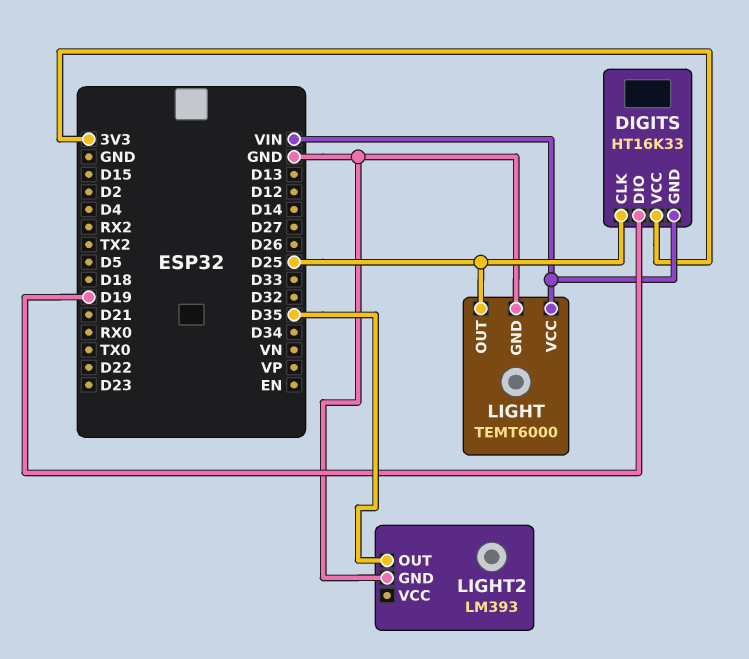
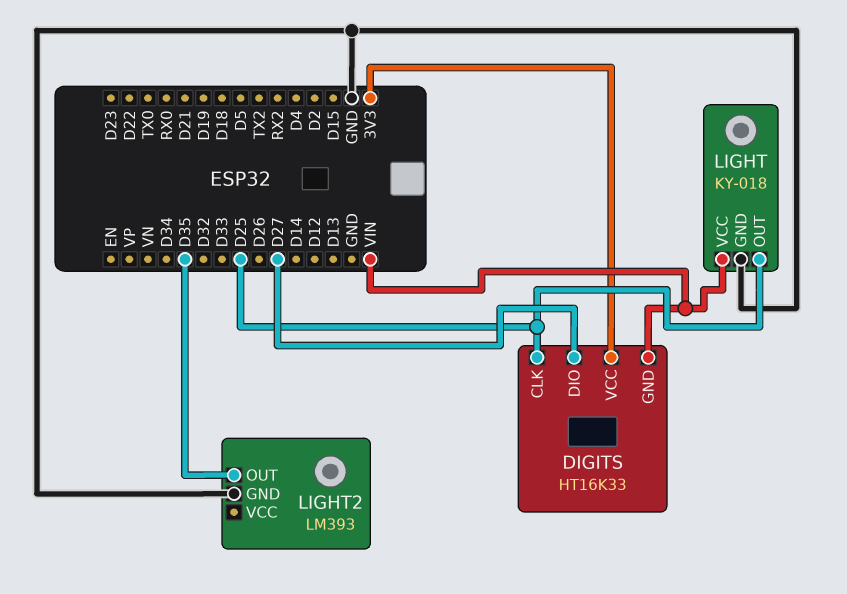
DIGITS pin DIO: D19 -> D27
LIGHT: TEMT6000 -> KY-018

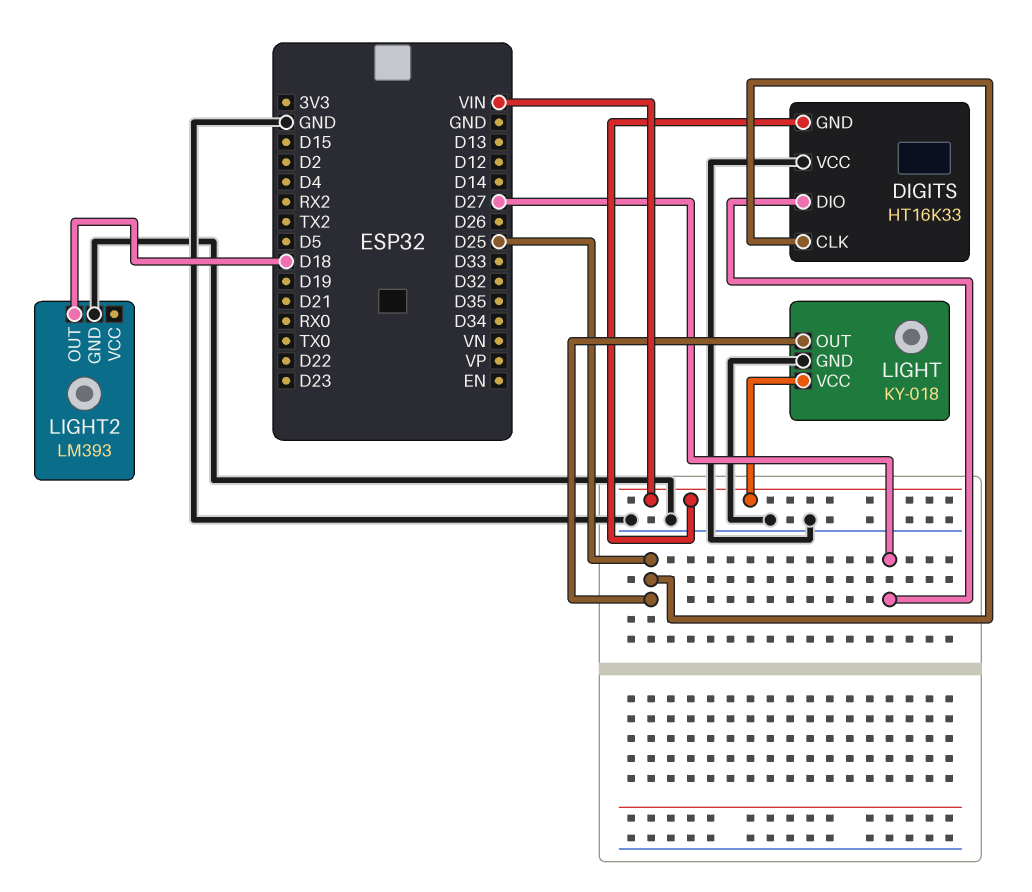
DIGITS pin VCC: 3V3 -> GND
LIGHT2 pin OUT: D35 -> D18

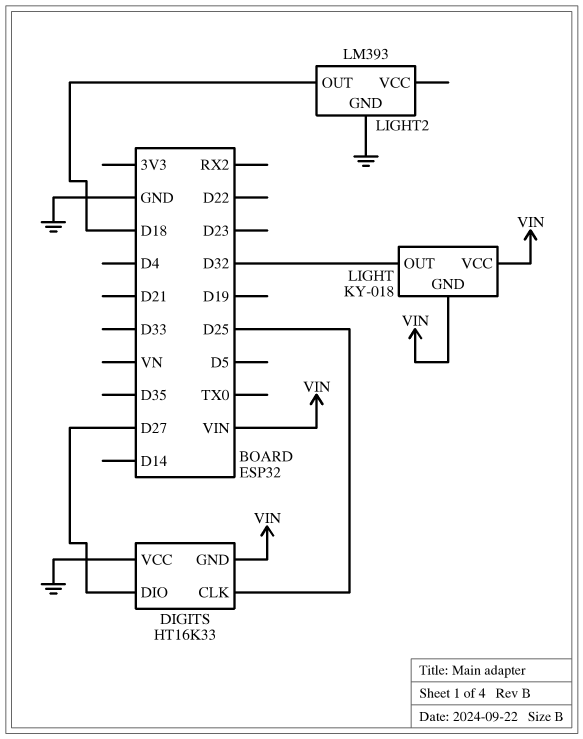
LIGHT pin GND: GND -> VIN
LIGHT pin OUT: D25 -> D32

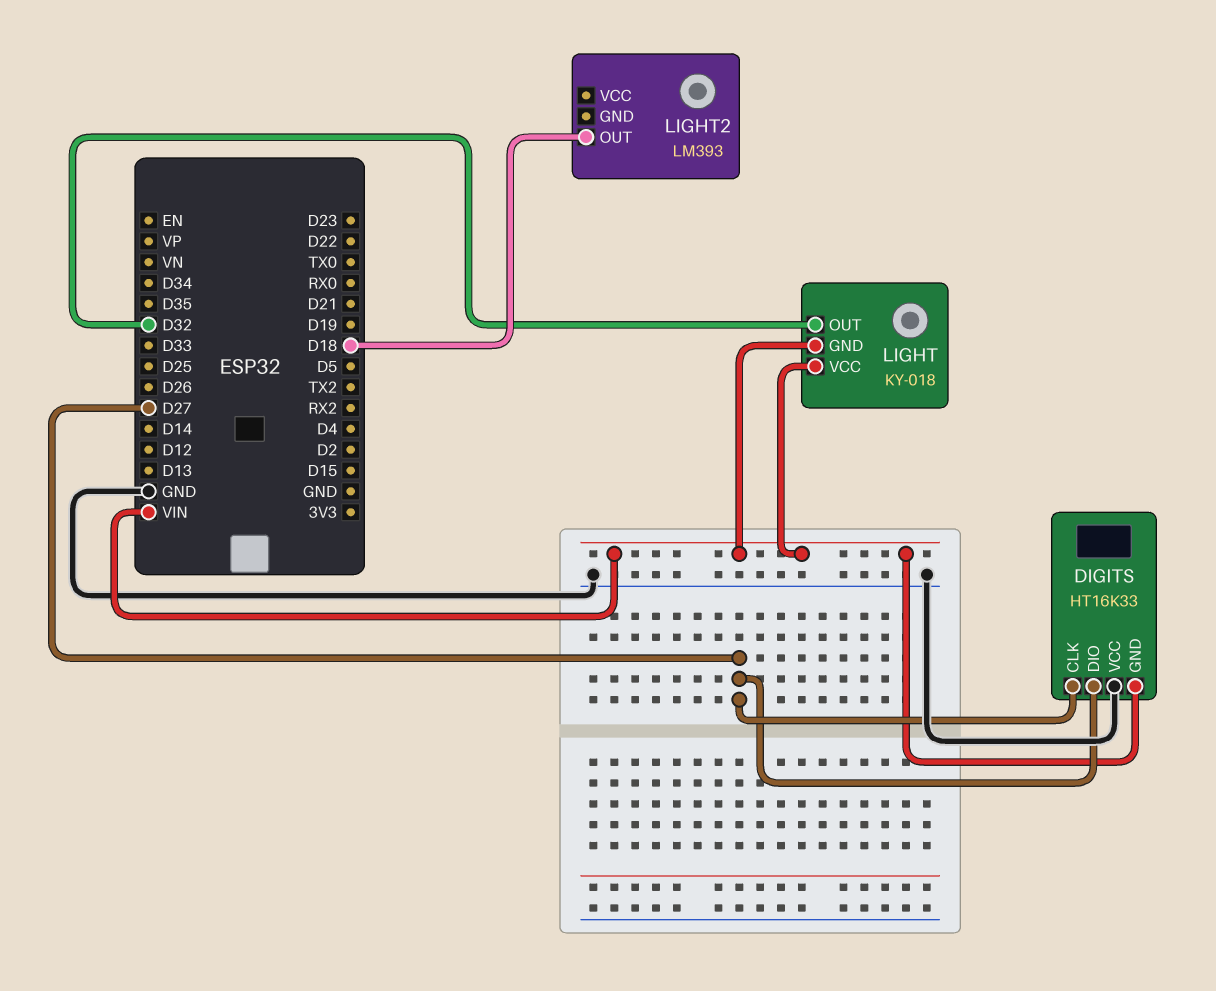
DIGITS pin CLK: D25 -> D27
LIGHT2 pin GND: GND -> none

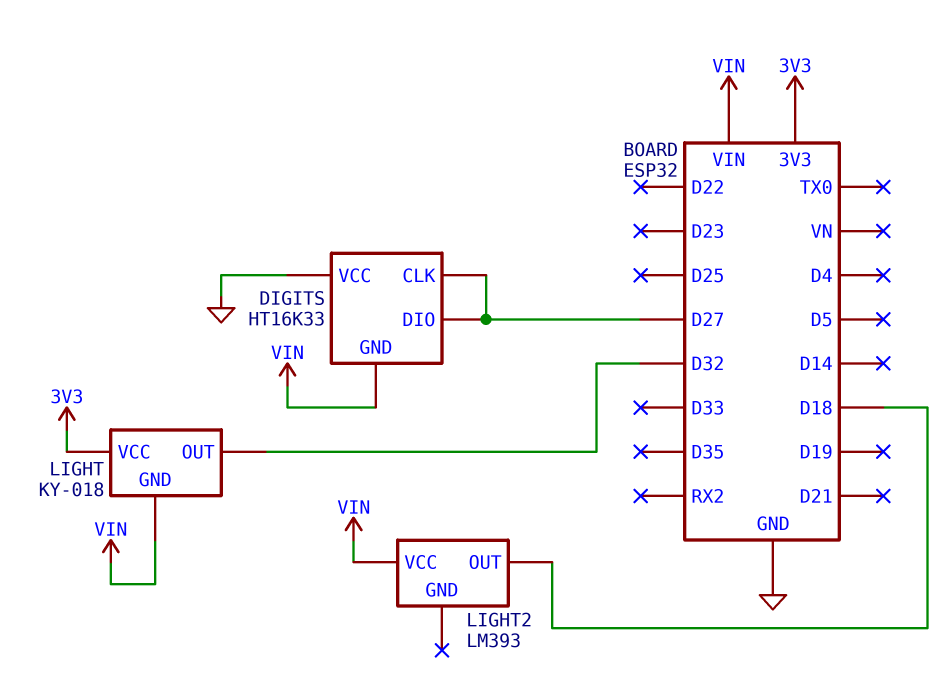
LIGHT pin VCC: VIN -> 3V3
LIGHT2 pin VCC: none -> VIN

